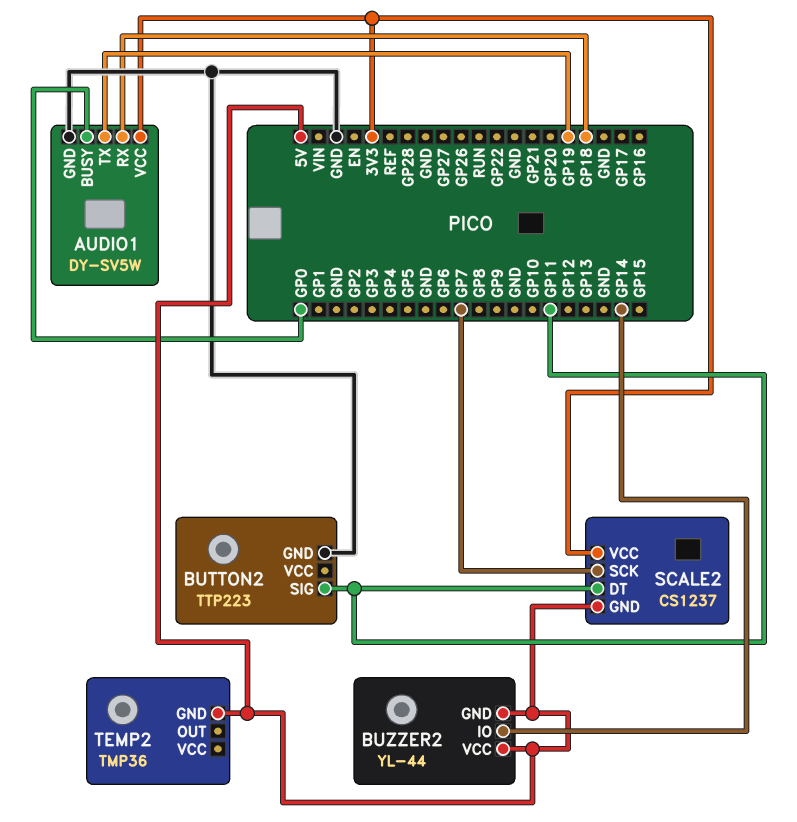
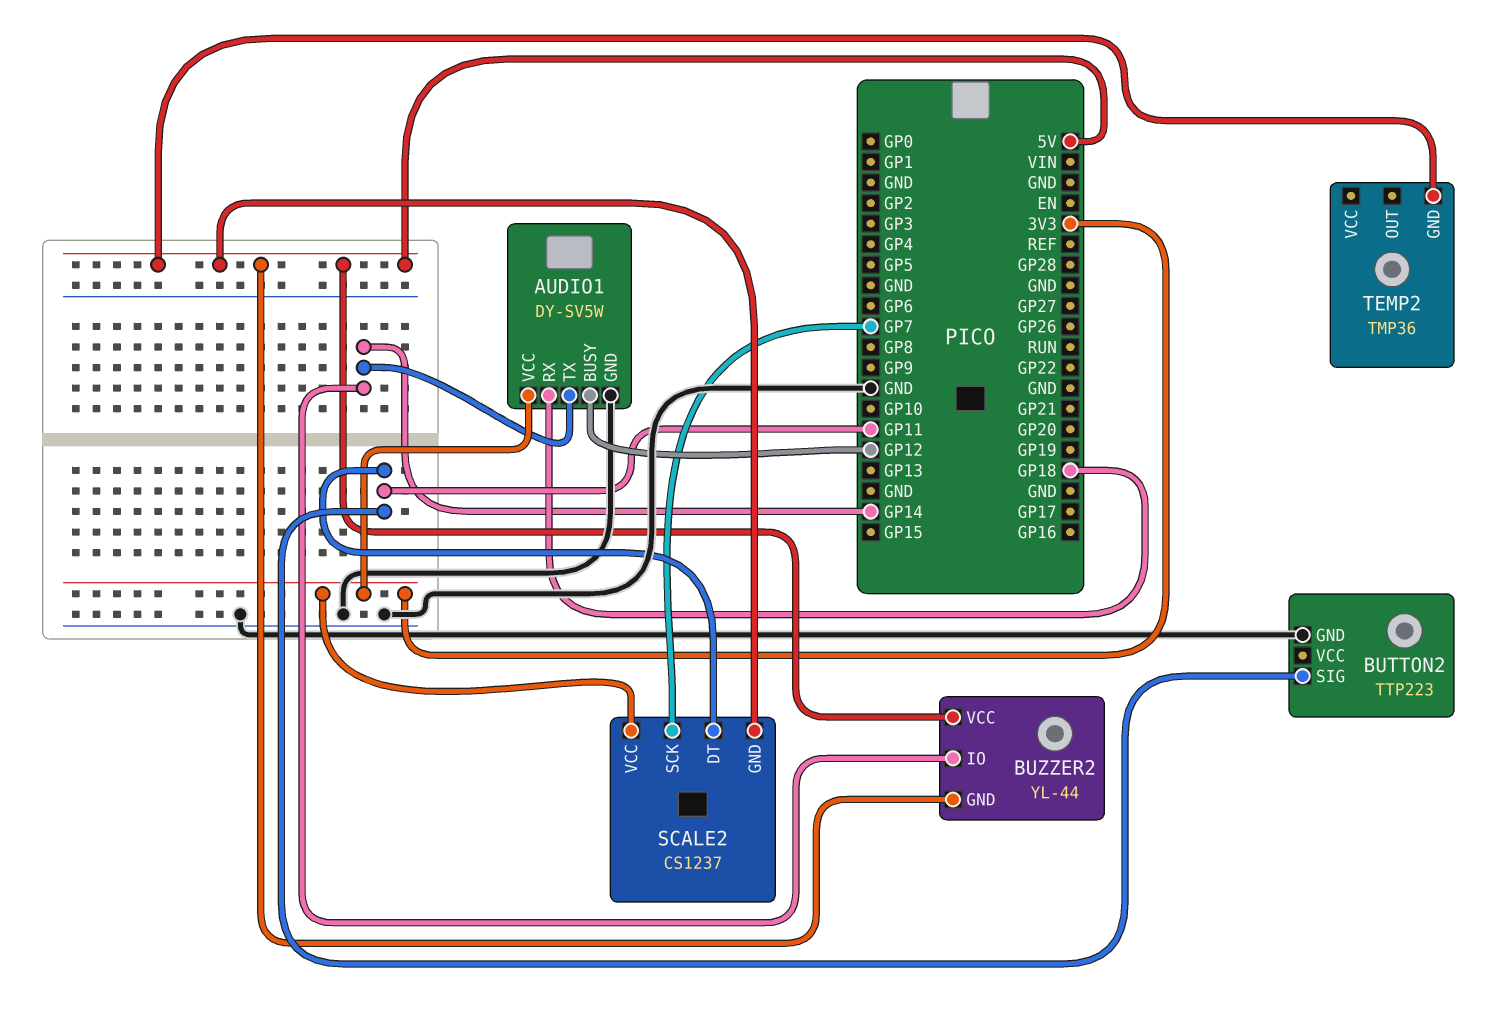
AUDIO1 pin BUSY: GP0 -> GP12
AUDIO1 pin TX: GP19 -> GP14

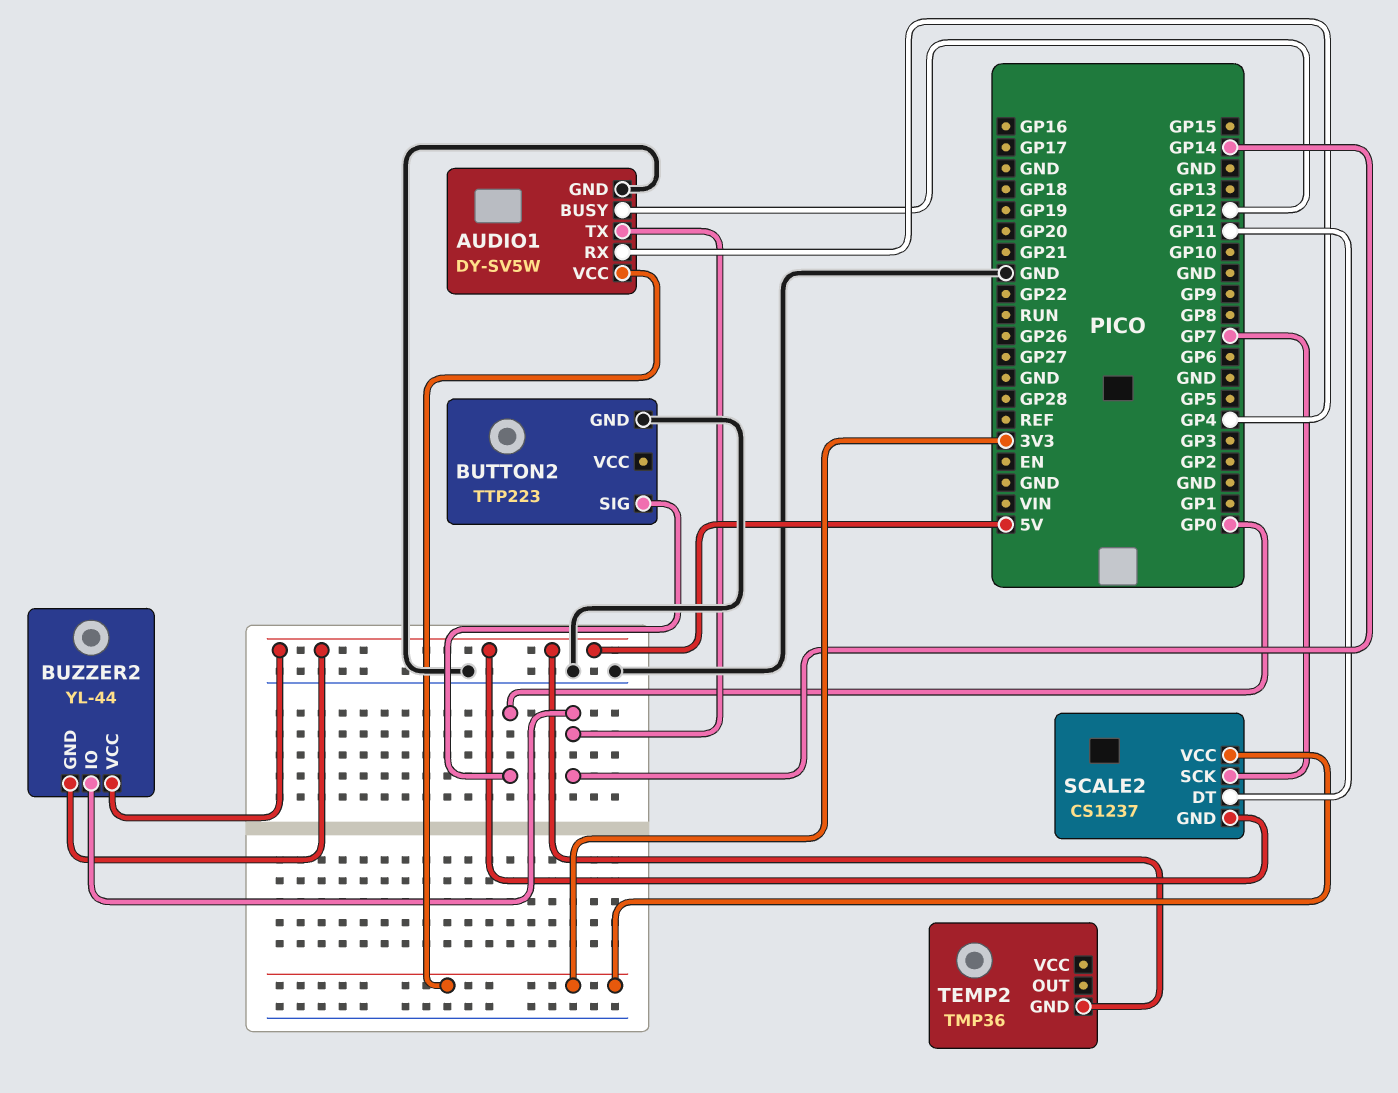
AUDIO1 pin RX: GP18 -> GP4
BUTTON2 pin SIG: GP11 -> GP0

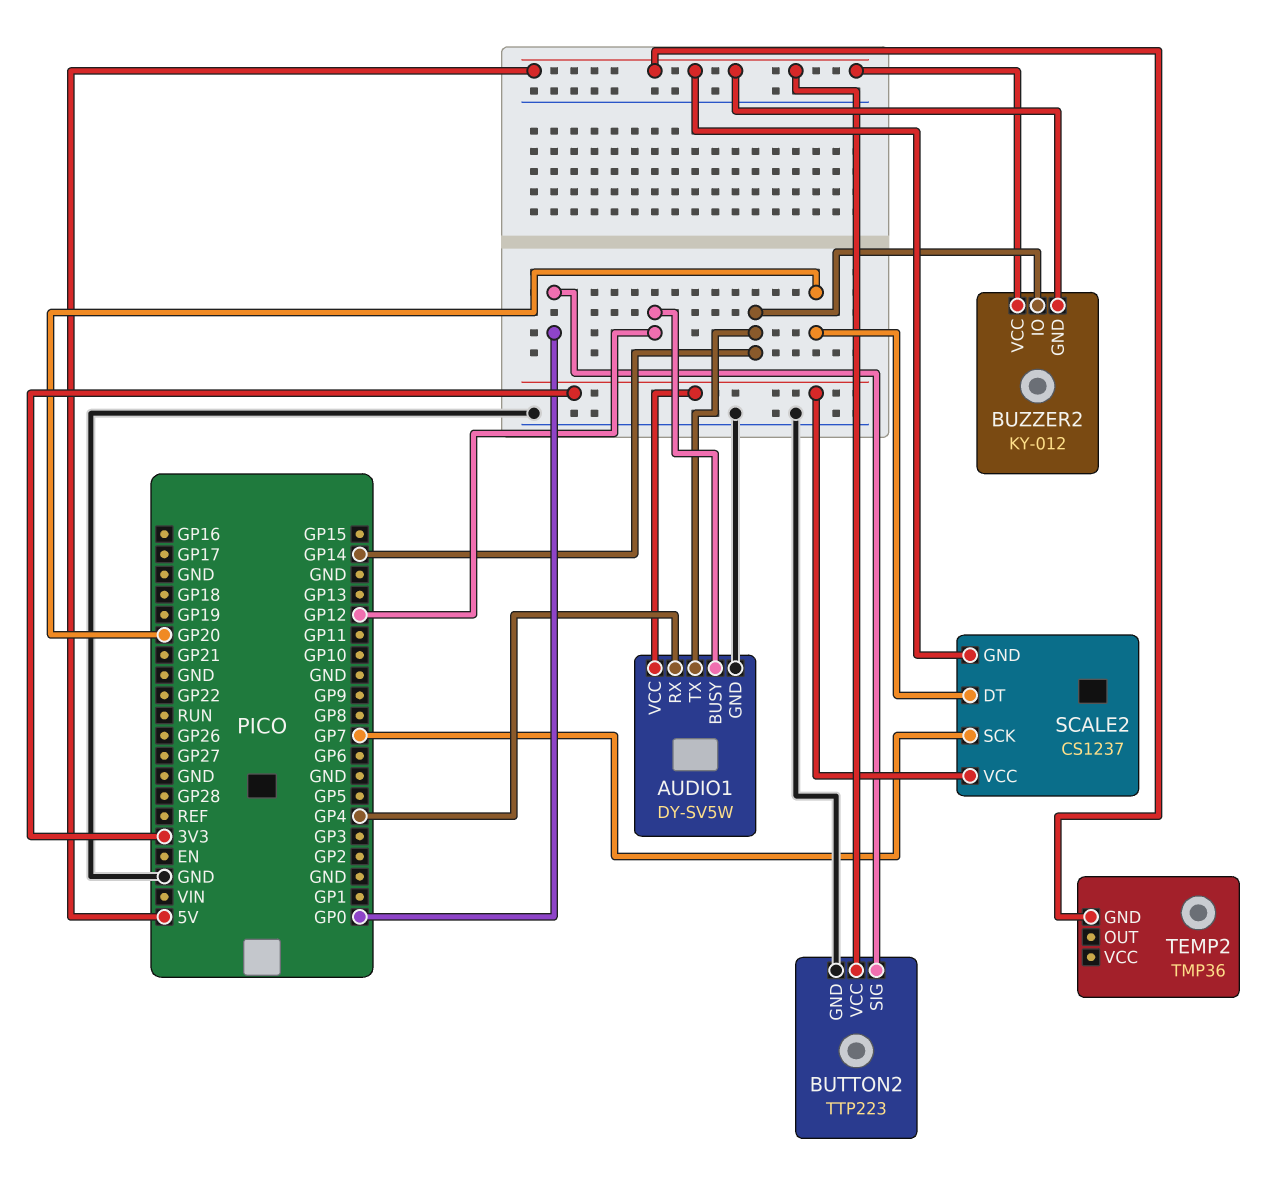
BUTTON2 pin VCC: none -> 5V
BUZZER2: YL-44 -> KY-012
SCALE2 pin DT: GP11 -> GP20

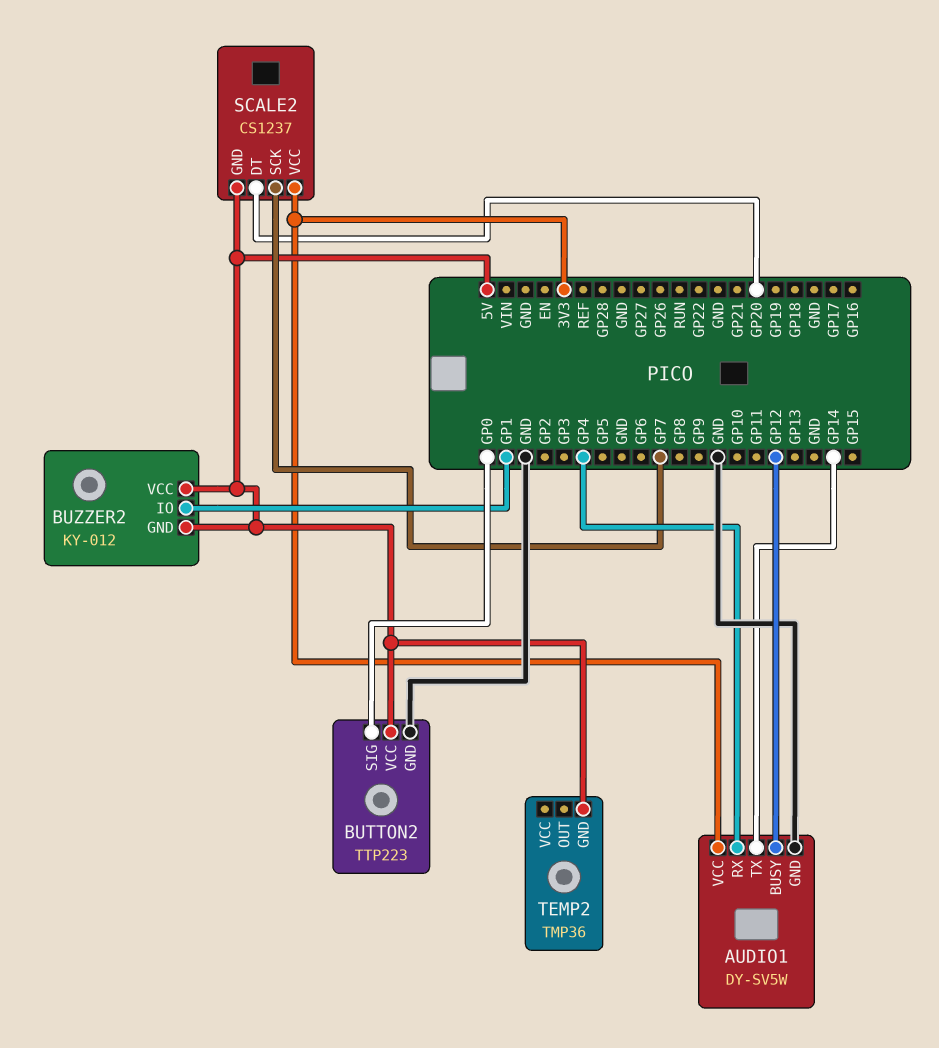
BUZZER2 pin IO: GP14 -> GP1

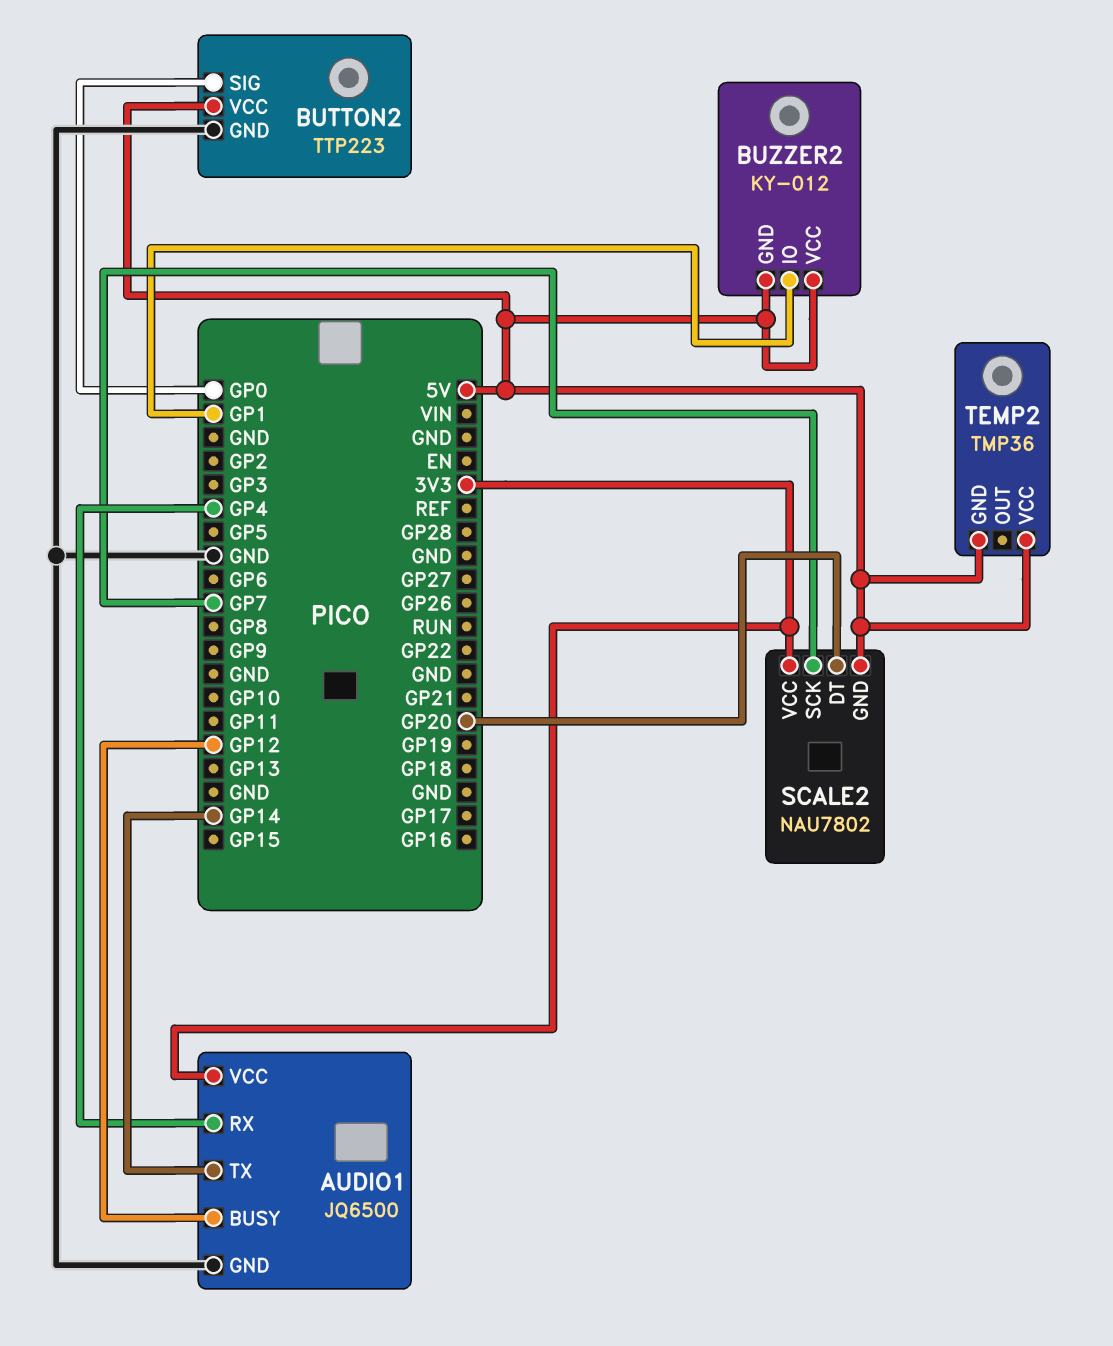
AUDIO1: DY-SV5W -> JQ6500
SCALE2: CS1237 -> NAU7802
TEMP2 pin VCC: none -> 5V

